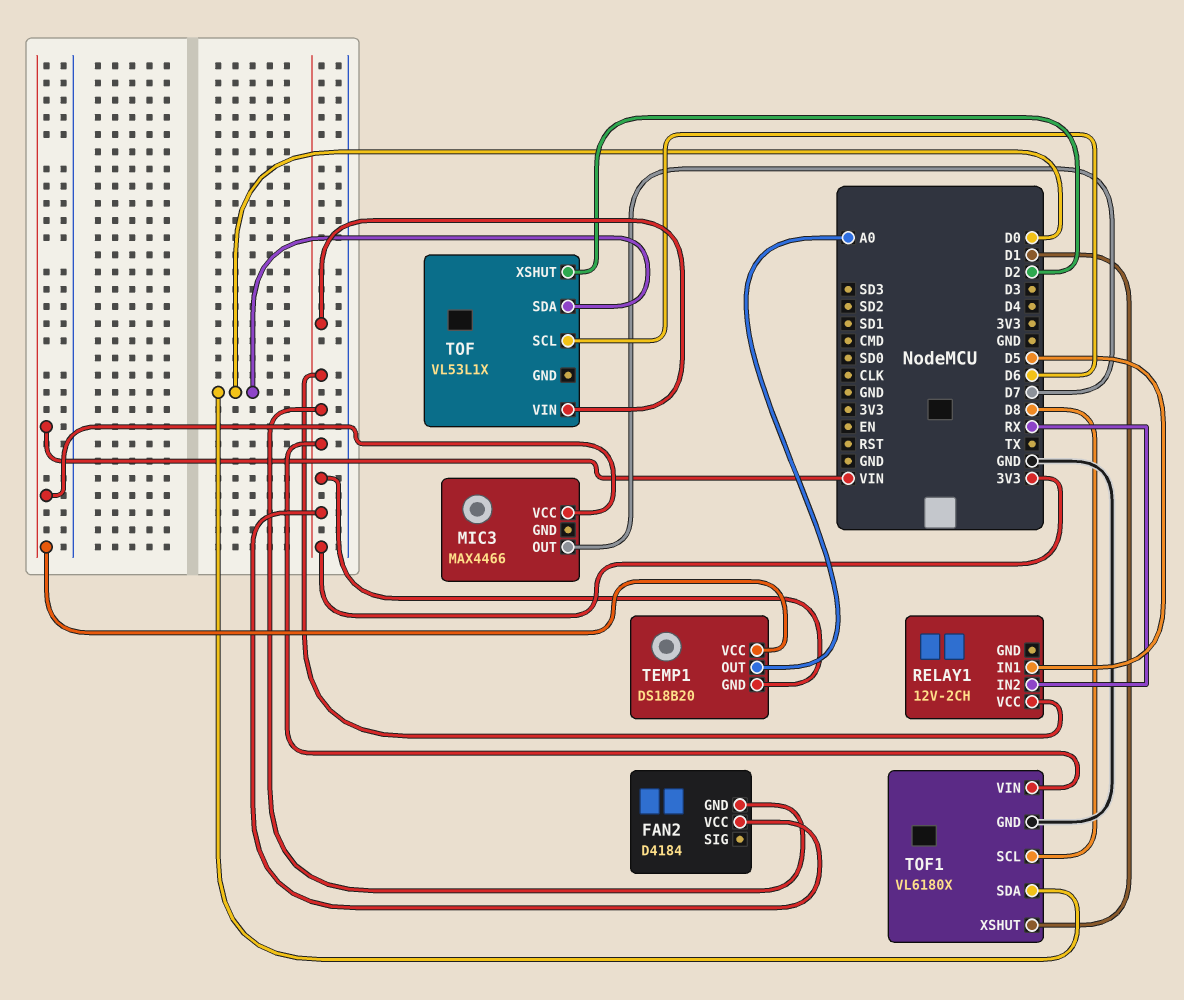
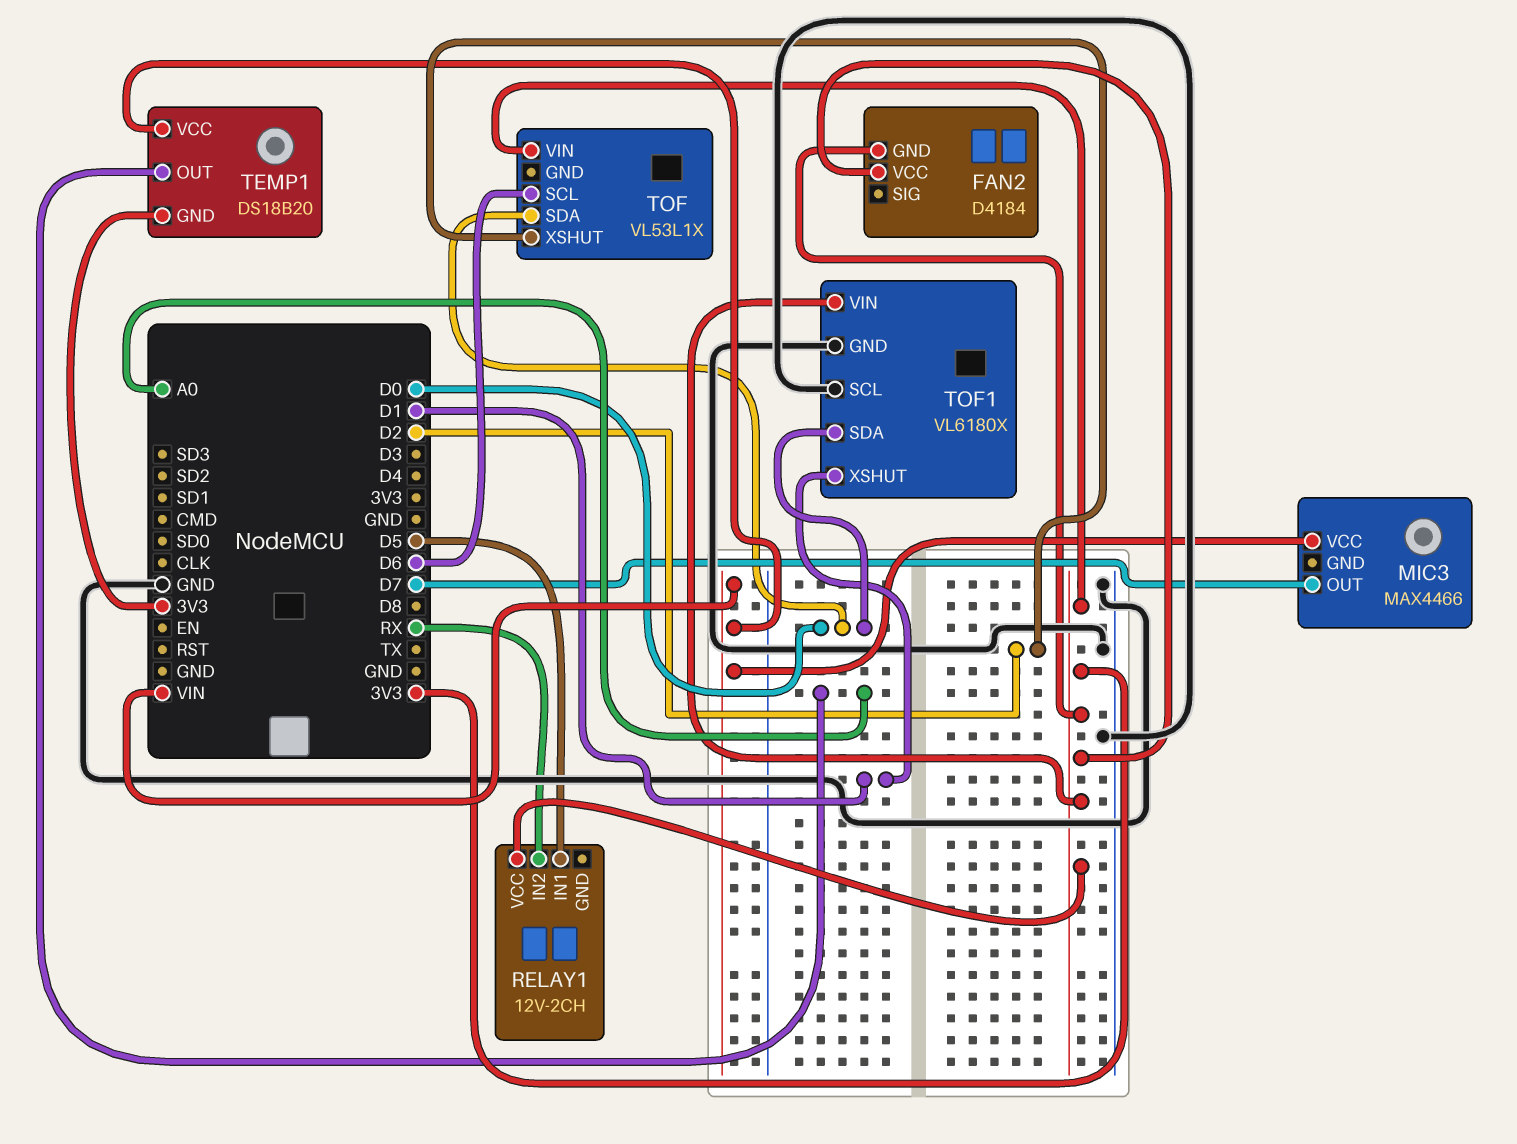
TOF1 pin SCL: D8 -> GND

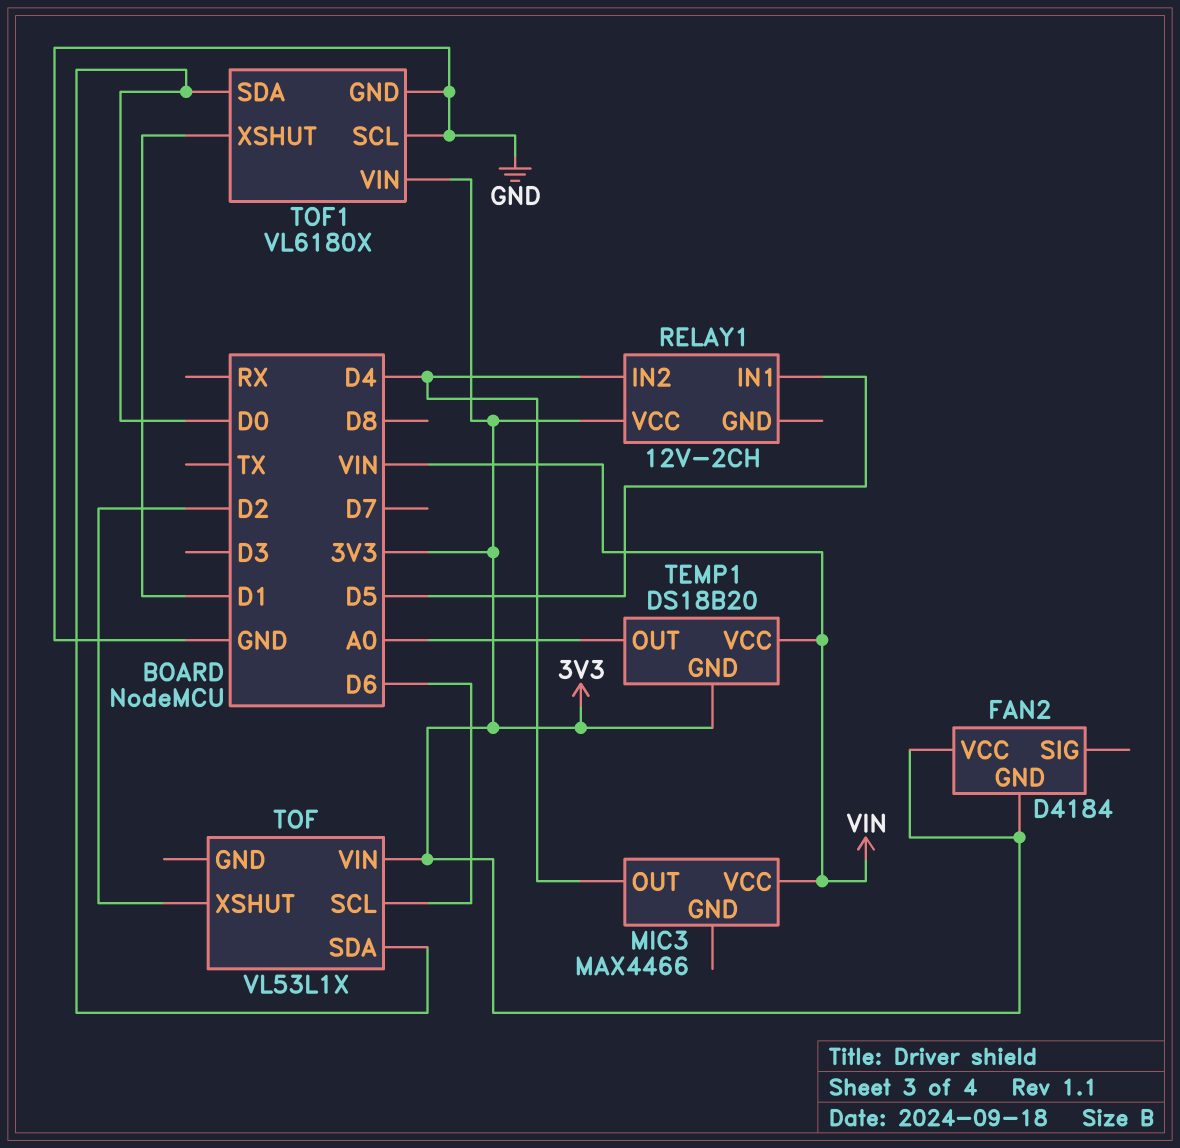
MIC3 pin OUT: D7 -> D4
RELAY1 pin IN2: RX -> D4

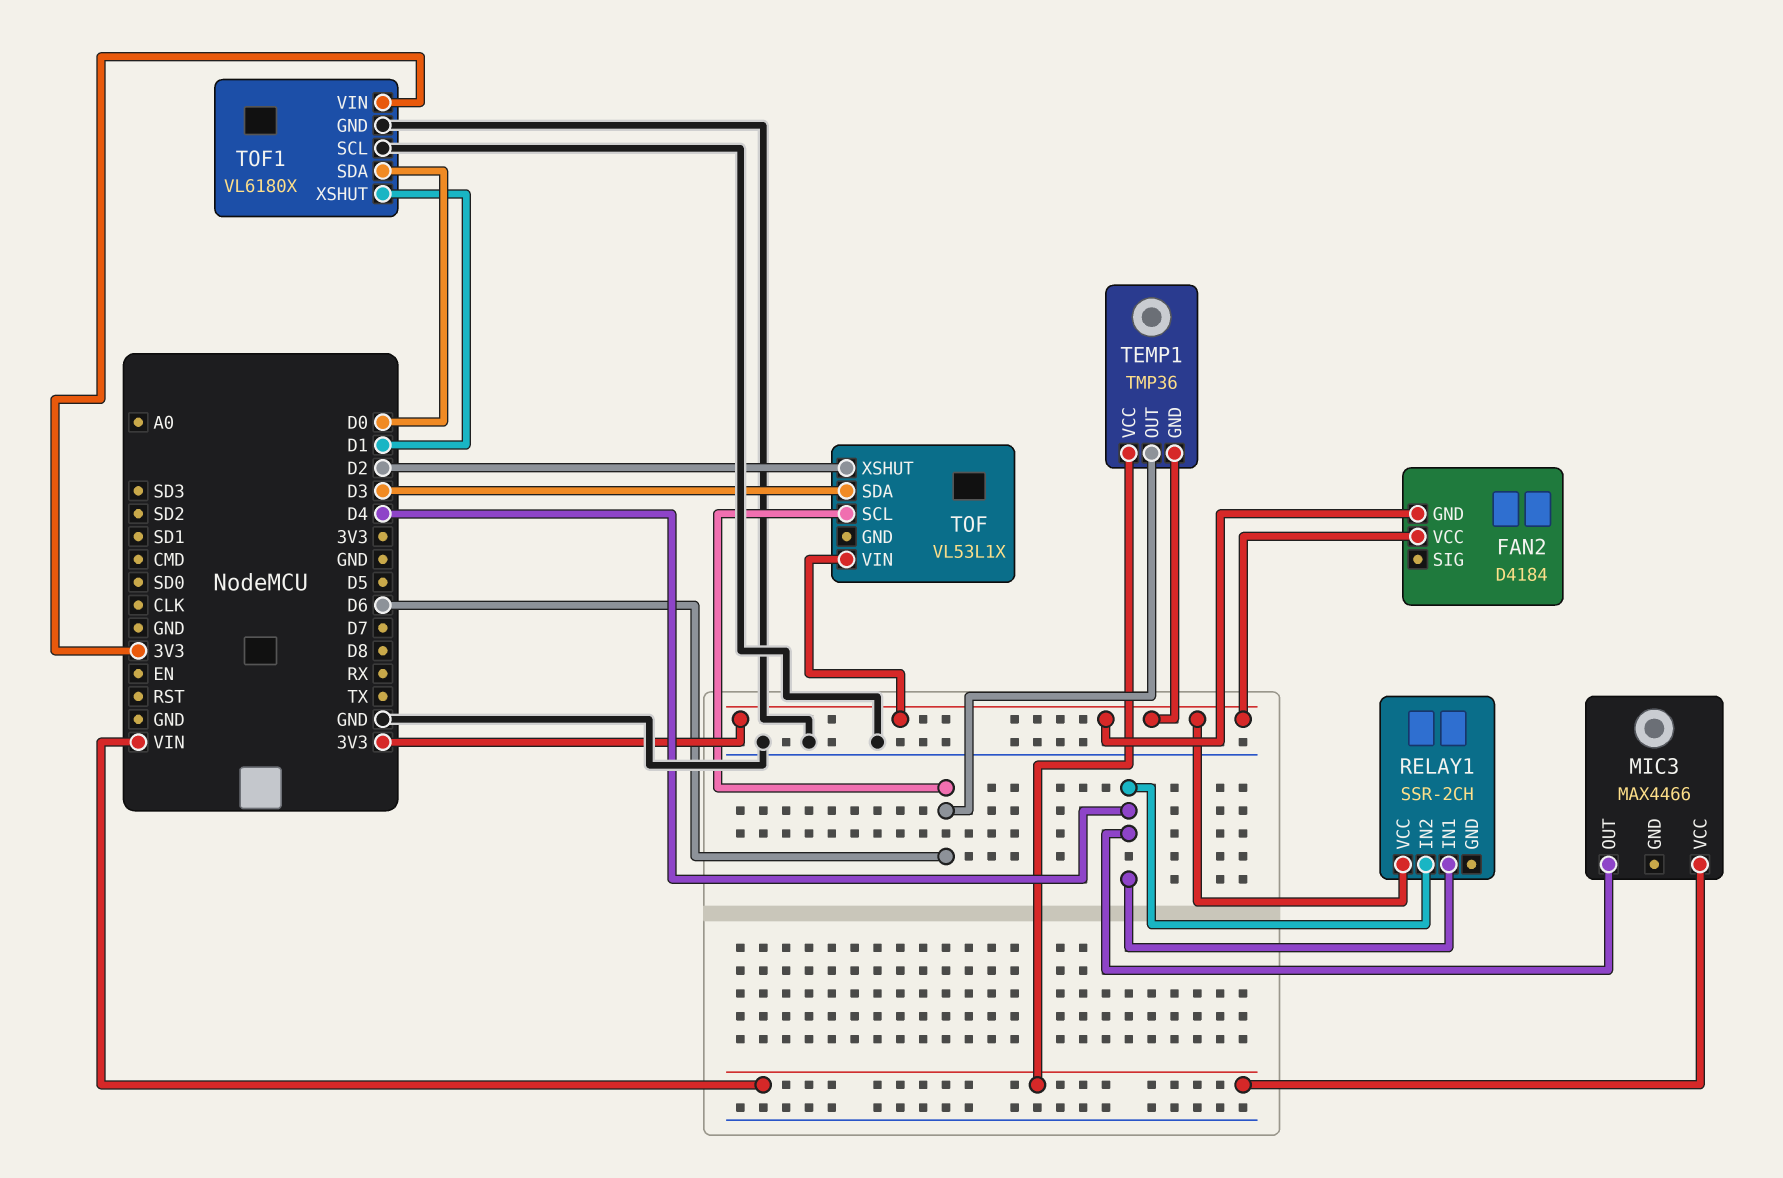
RELAY1: 12V-2CH -> SSR-2CH
RELAY1 pin IN1: D5 -> D4
TEMP1: DS18B20 -> TMP36
TEMP1 pin OUT: A0 -> D6
TOF pin SDA: D0 -> D3

